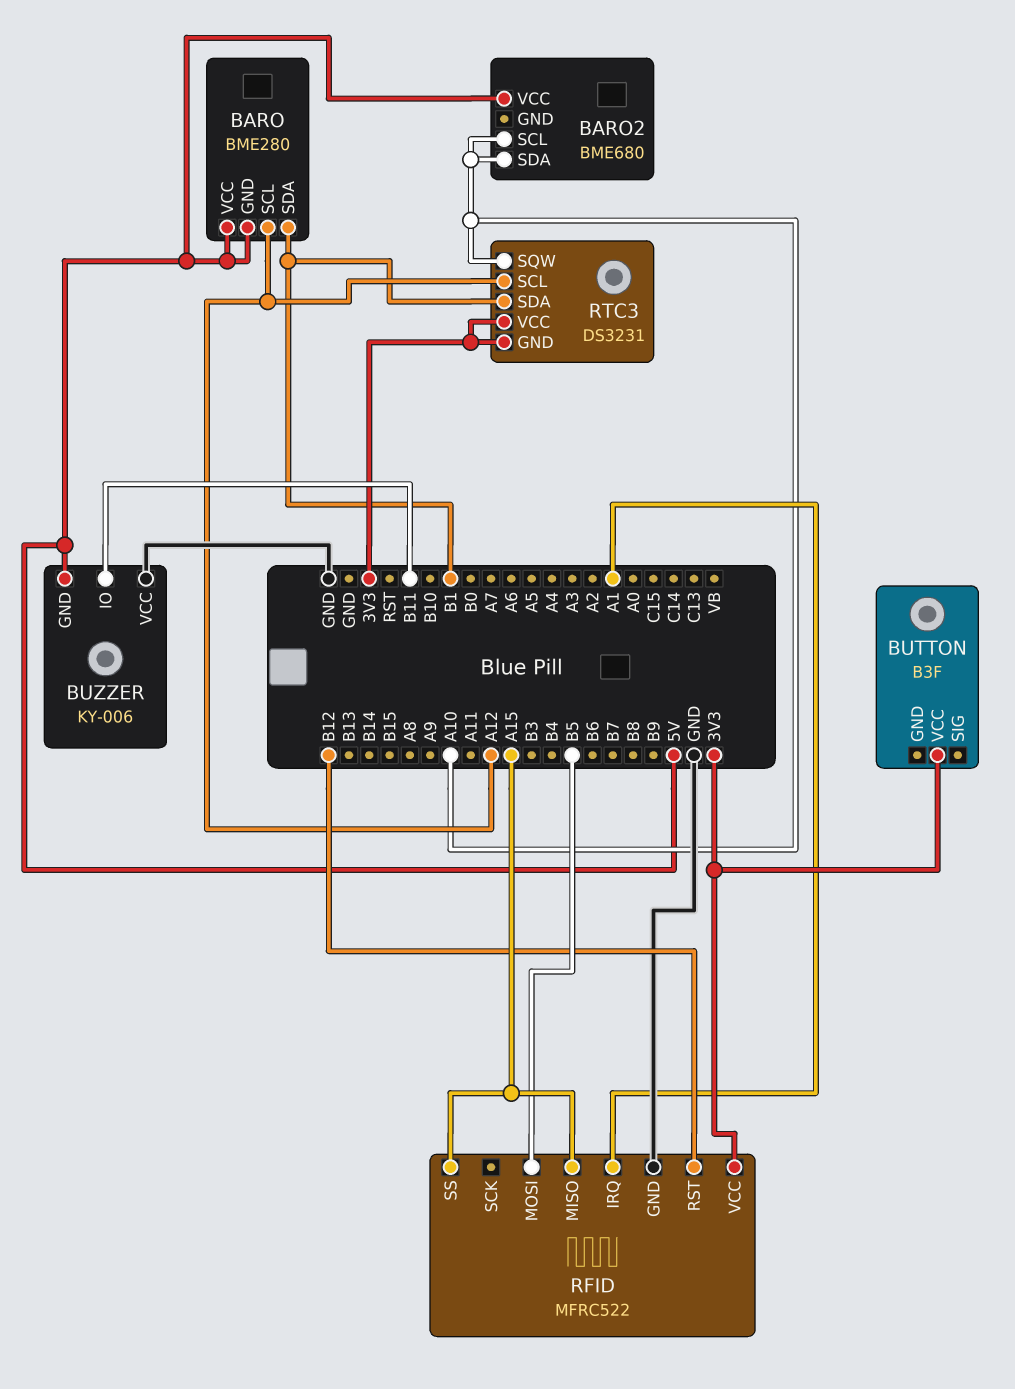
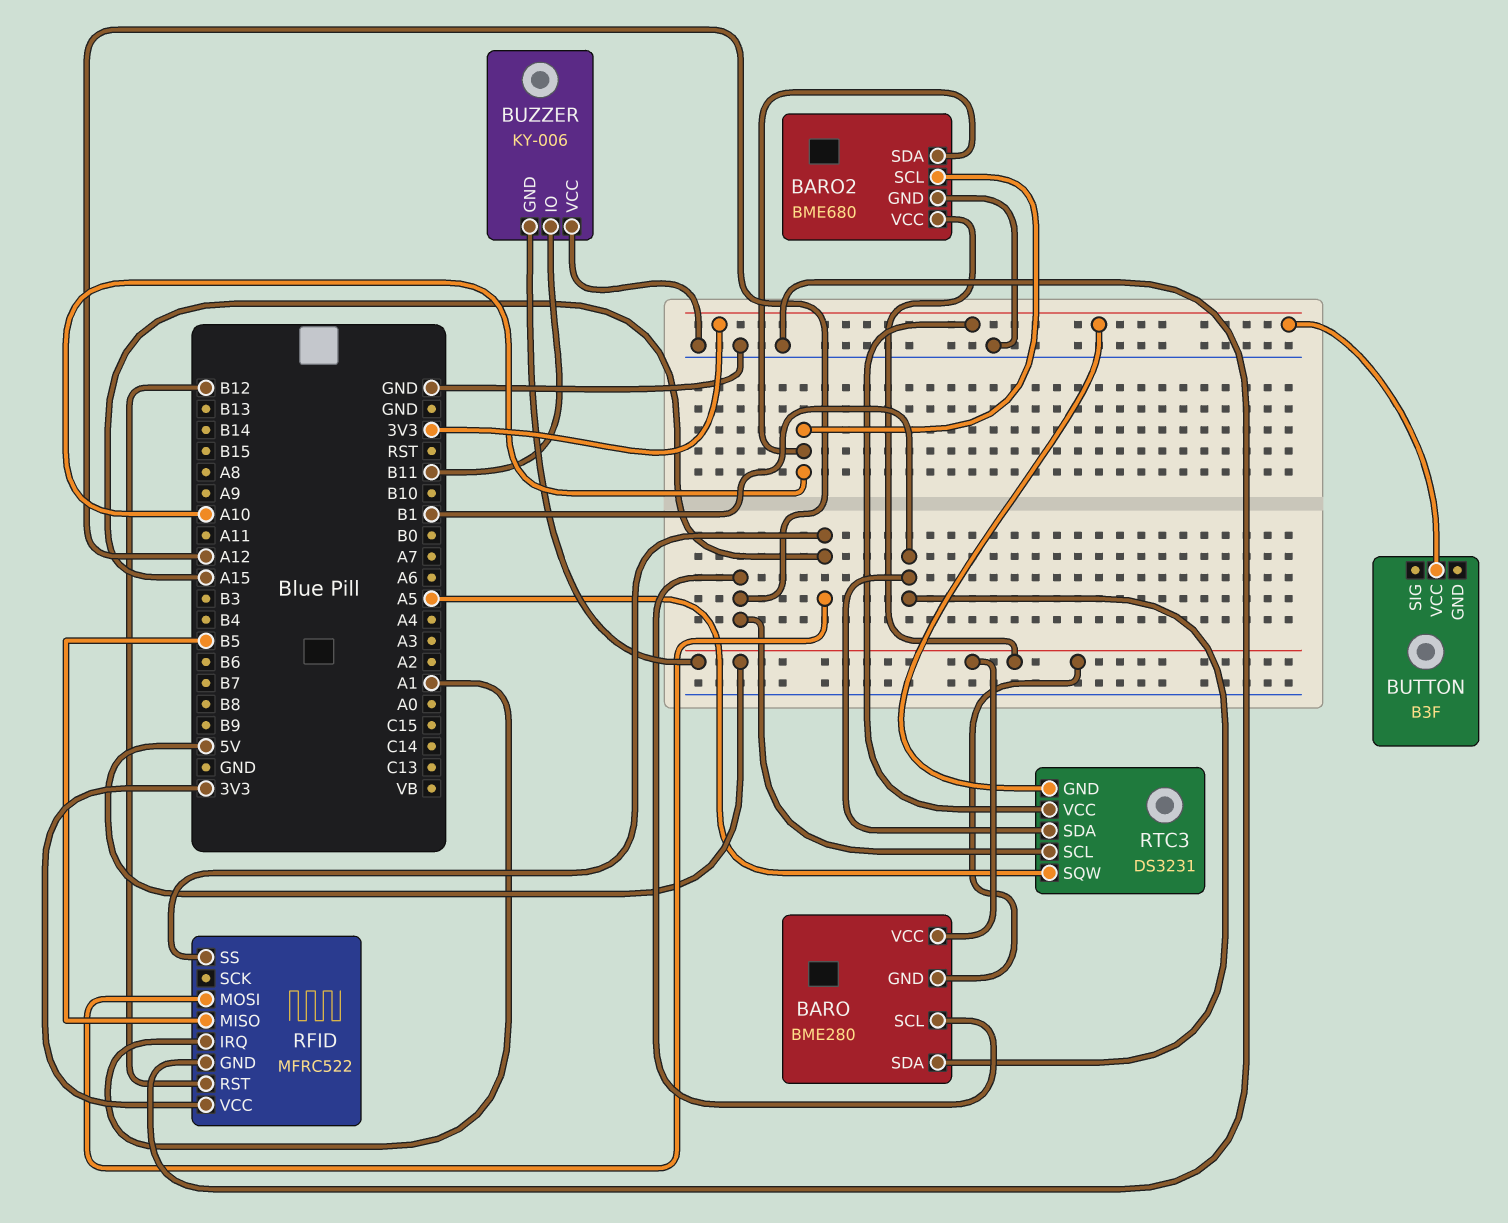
BARO2 pin GND: none -> GND
RFID pin MISO: A15 -> B5
RFID pin MOSI: B5 -> A15
RTC3 pin SQW: A10 -> A5

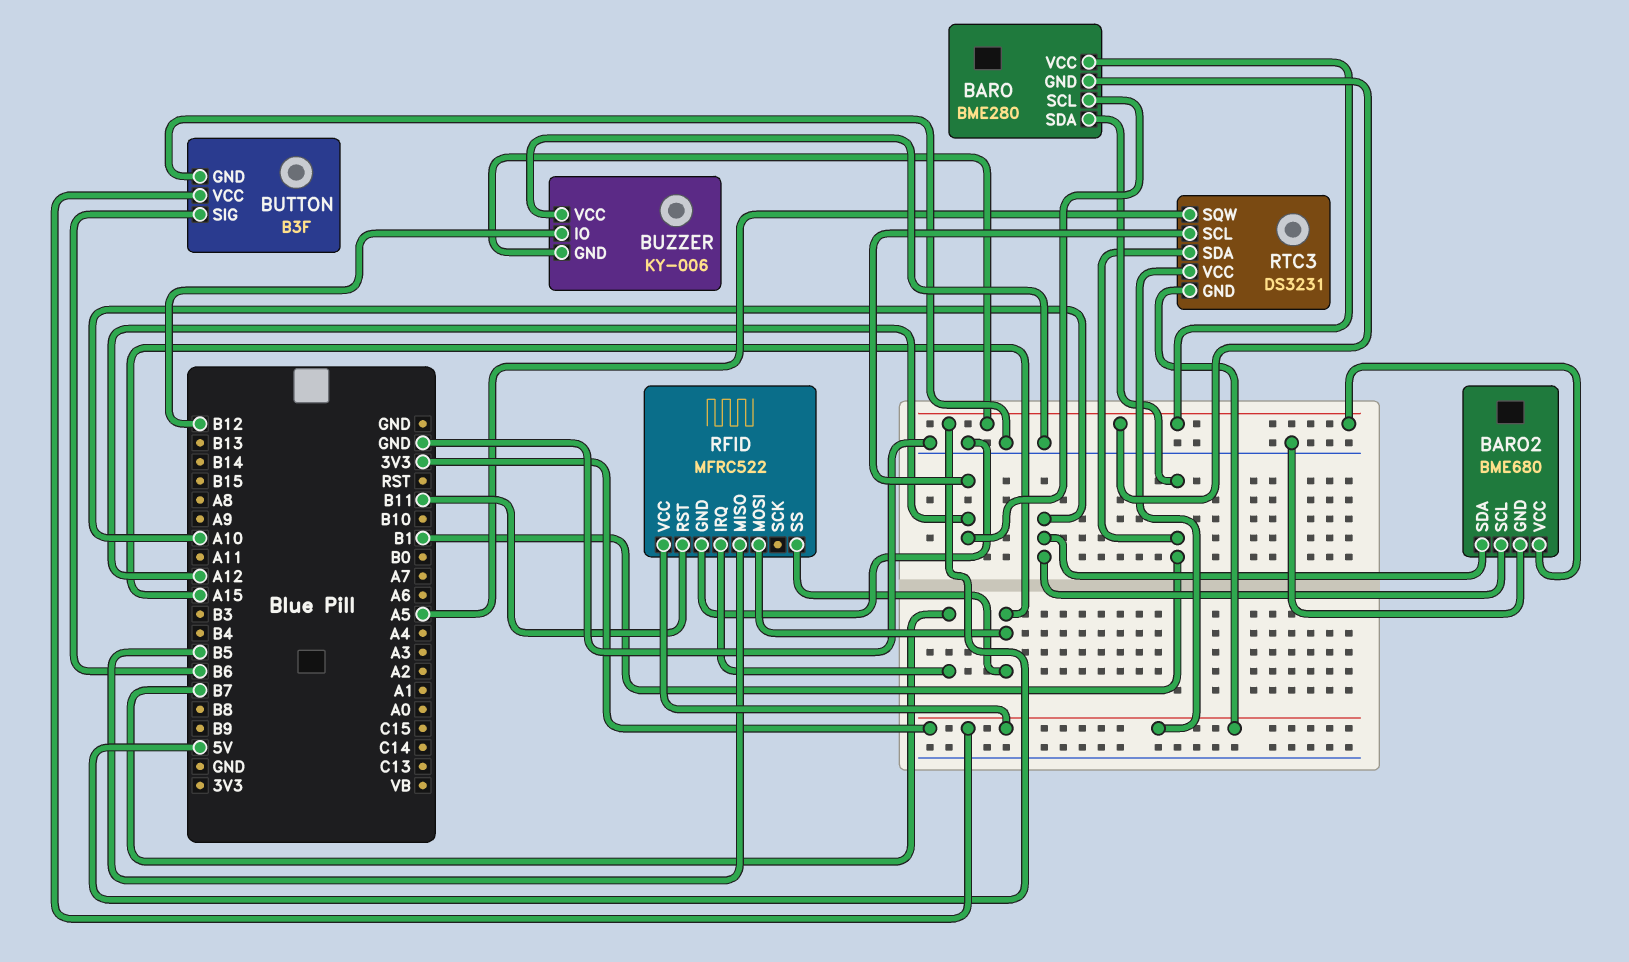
BUTTON pin GND: none -> GND
BUTTON pin SIG: none -> B6
BUZZER pin IO: B11 -> B12
RFID pin IRQ: A1 -> B7
RFID pin RST: B12 -> B11

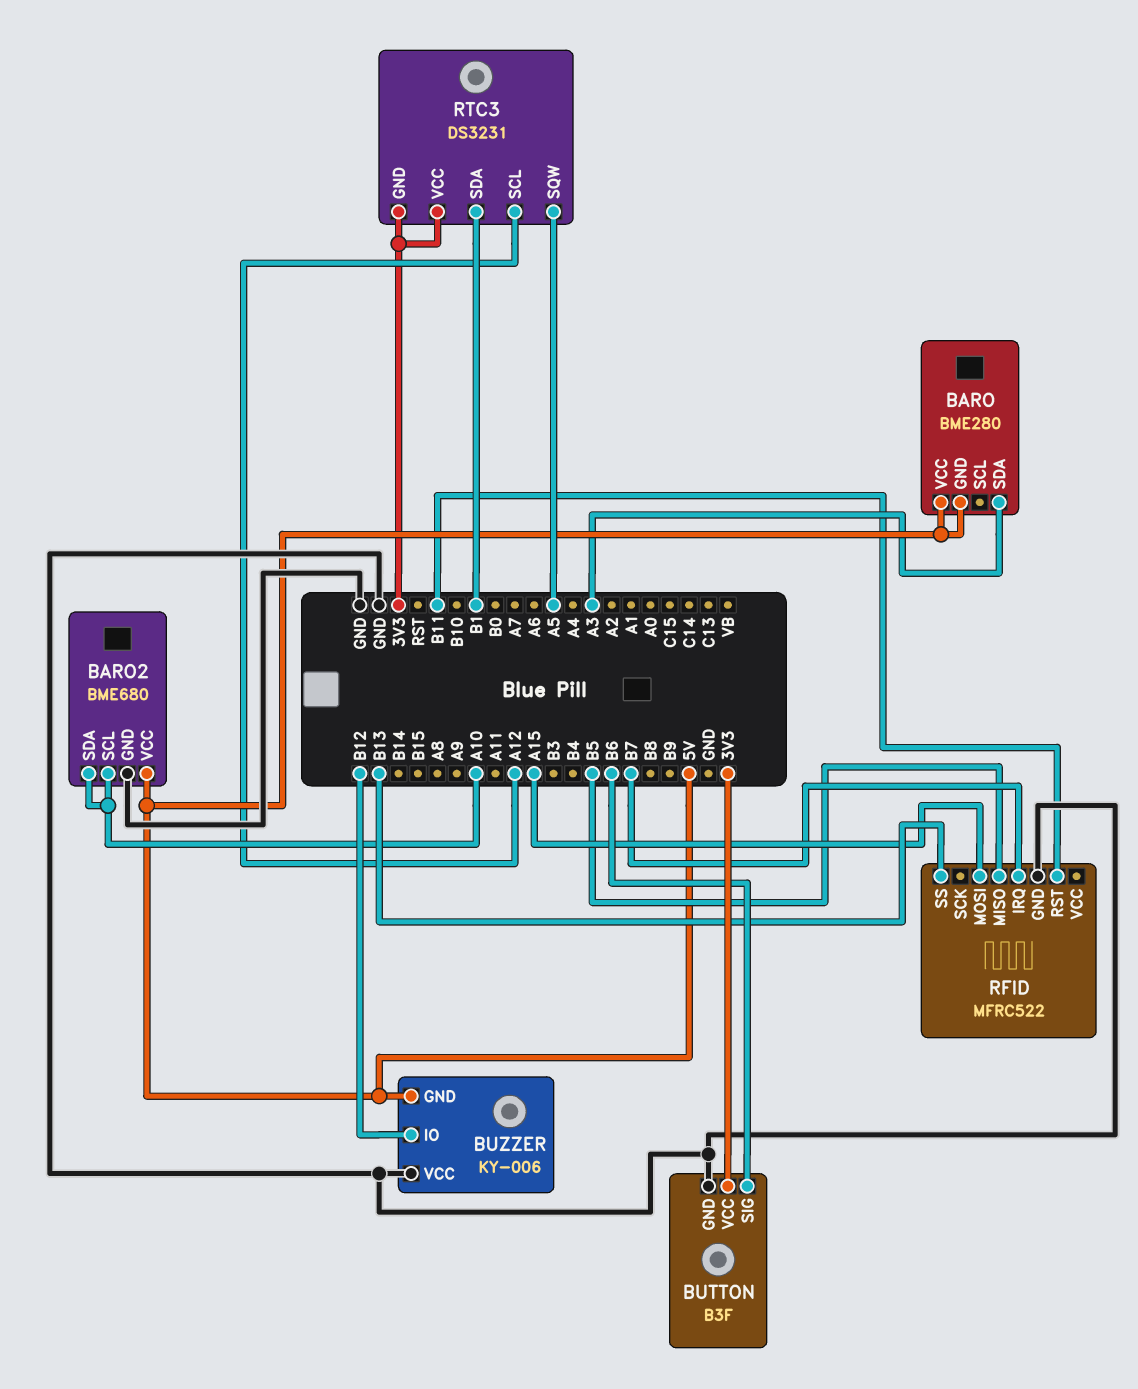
BARO pin SCL: A12 -> none
BARO pin SDA: B1 -> A3
RFID pin SS: A15 -> B13
RFID pin VCC: 3V3 -> none

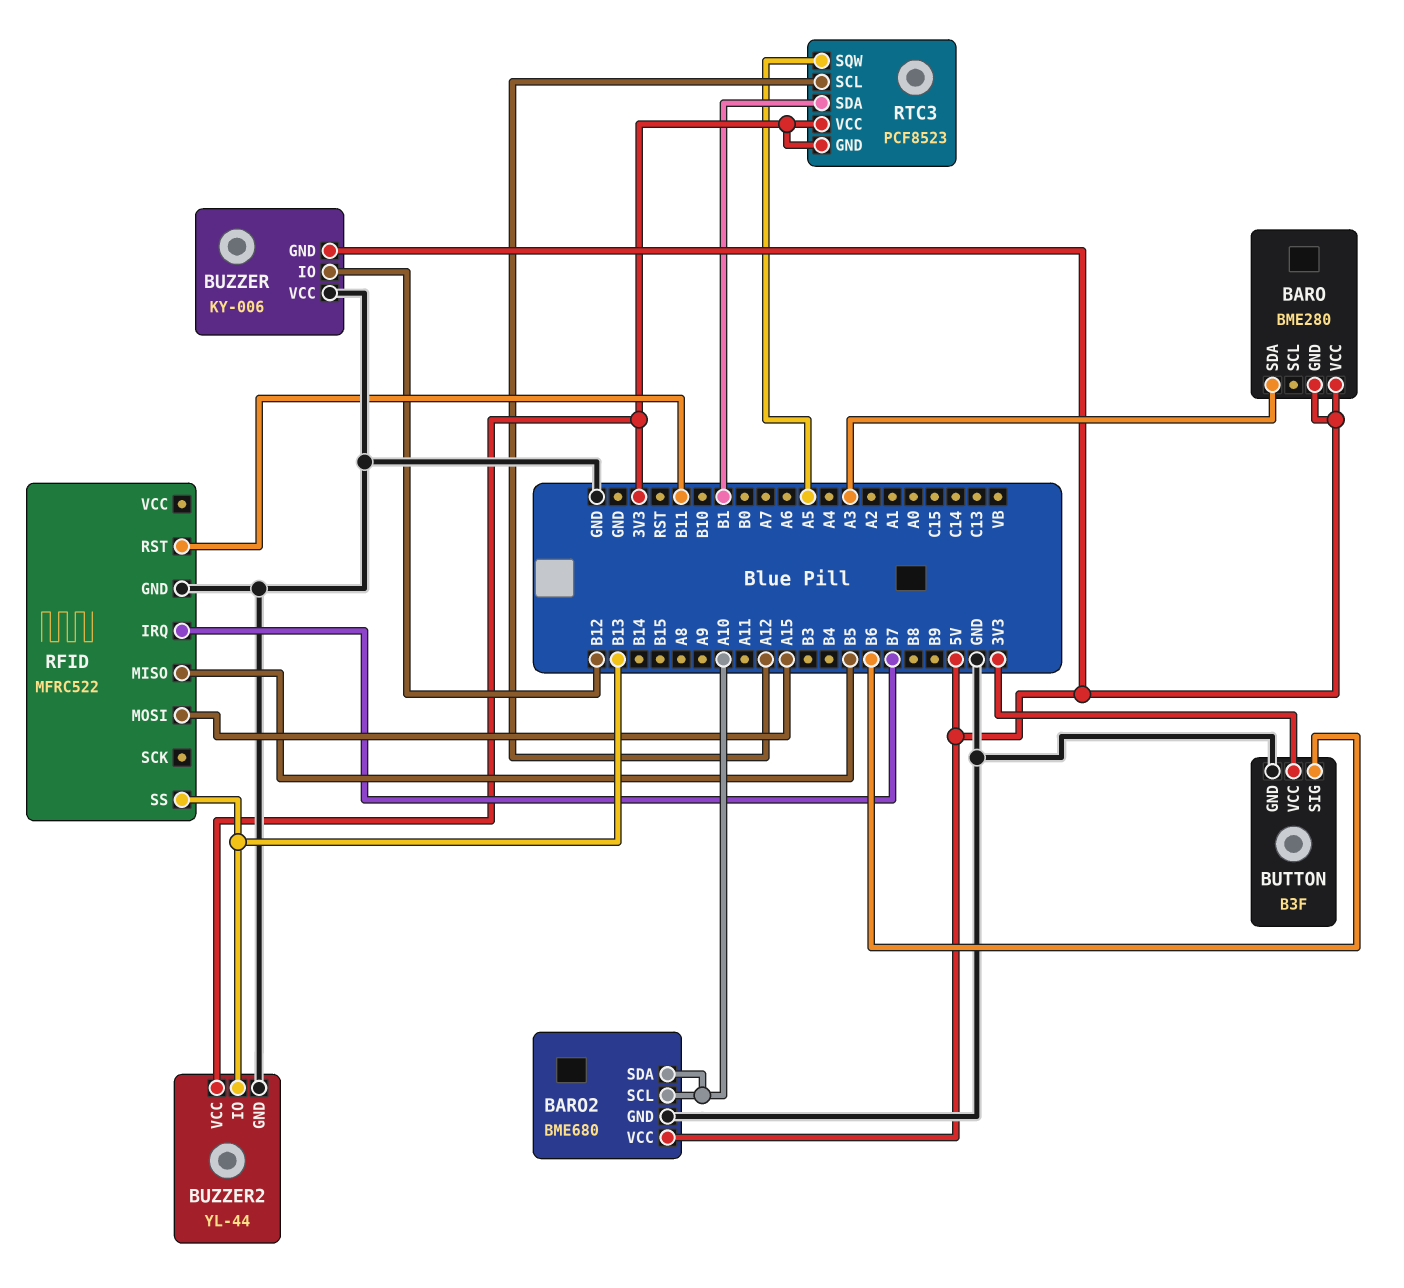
BUZZER2: none -> YL-44
BUZZER2 pin GND: none -> GND
BUZZER2 pin IO: none -> B13
BUZZER2 pin VCC: none -> 3V3
RTC3: DS3231 -> PCF8523

